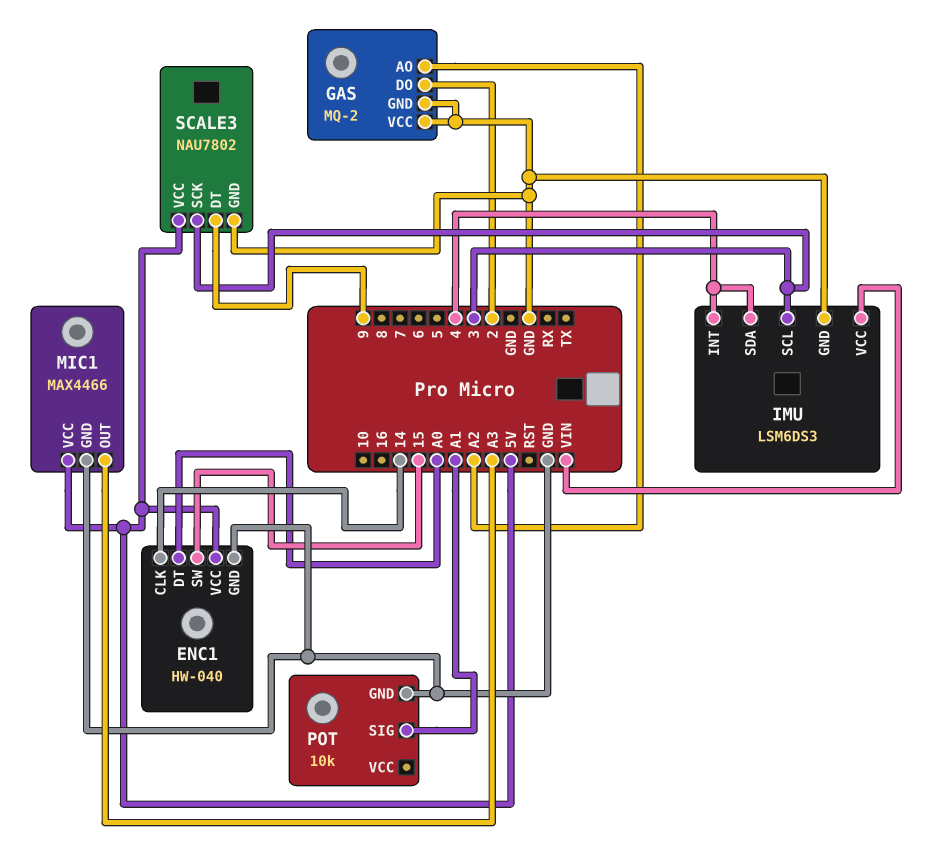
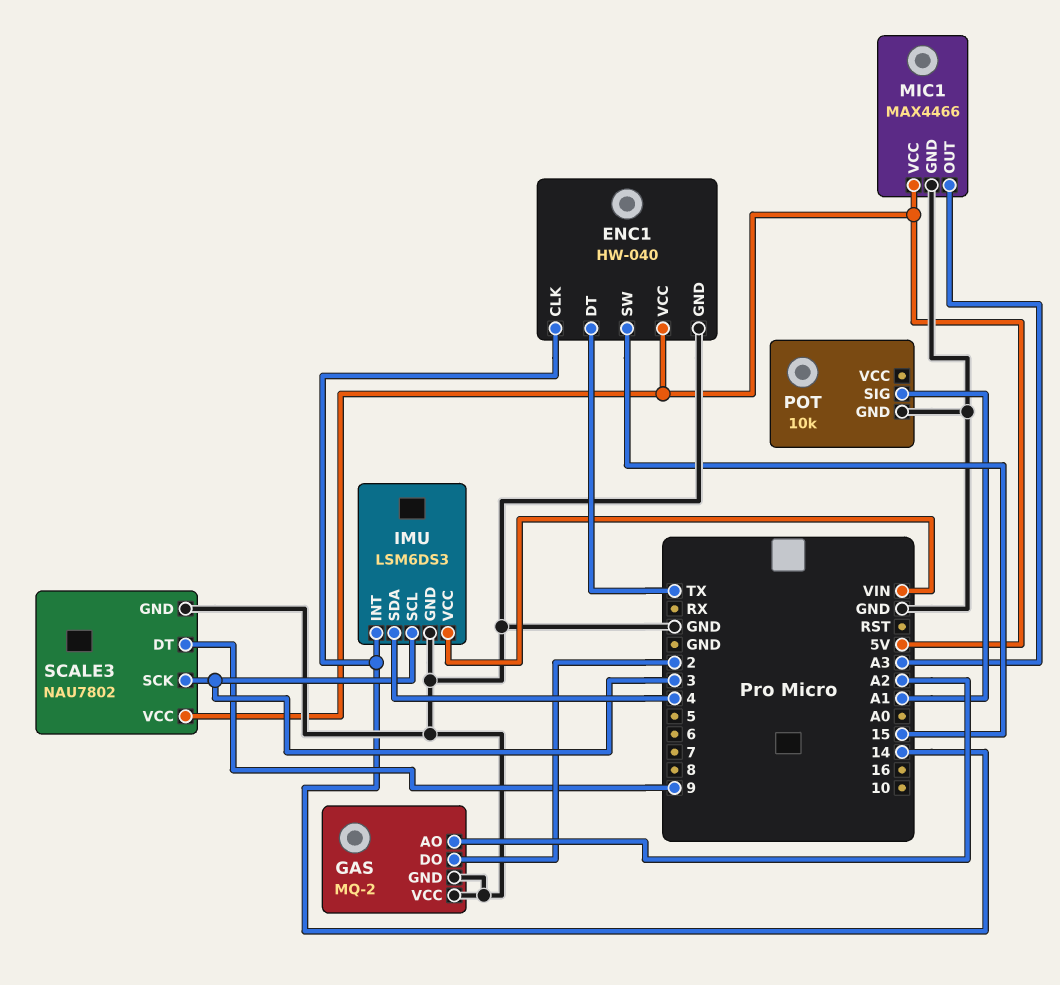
ENC1 pin DT: A0 -> TX
IMU pin INT: 4 -> 14

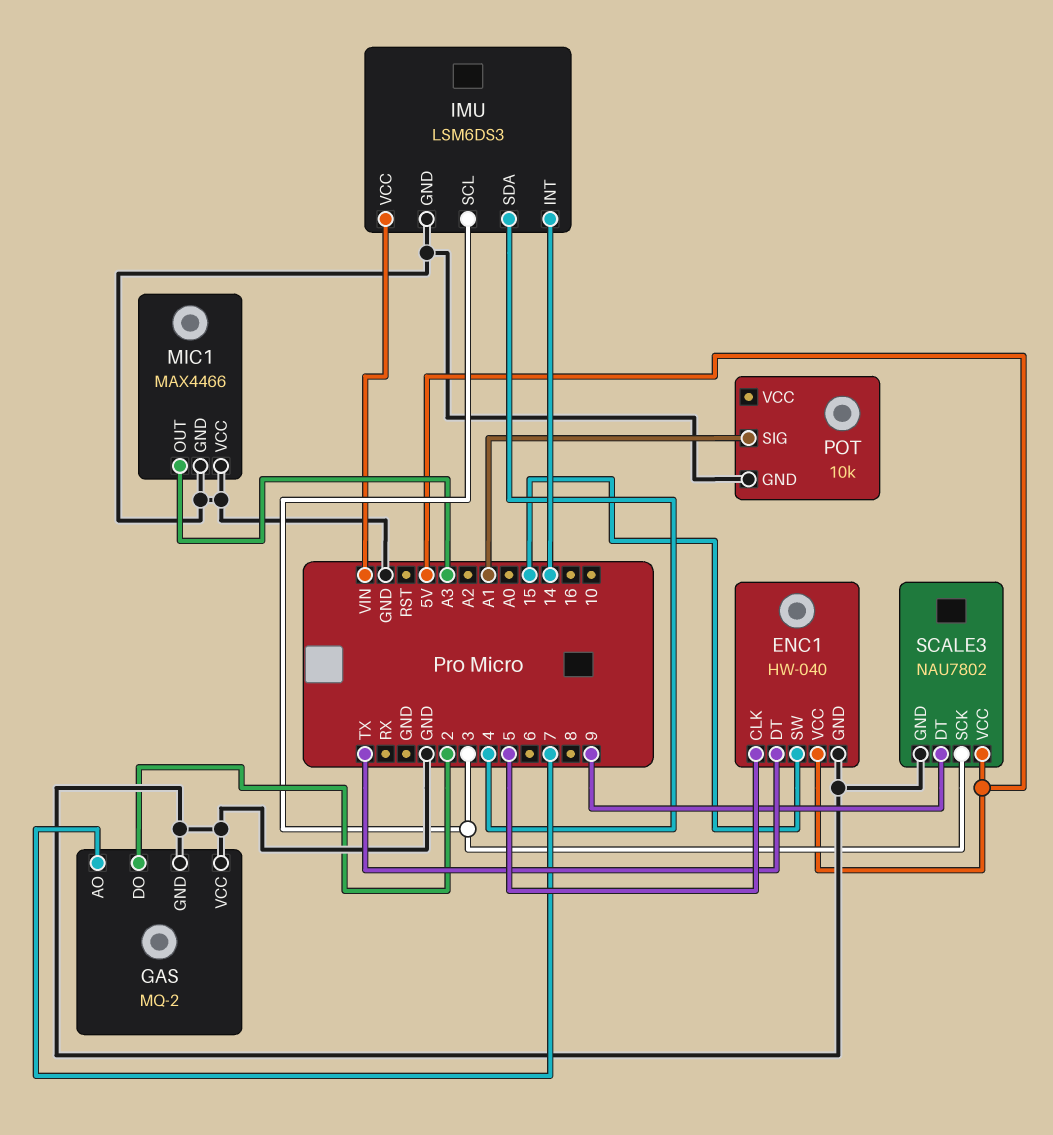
ENC1 pin CLK: 14 -> 5
GAS pin AO: A2 -> 7
MIC1 pin VCC: 5V -> GND

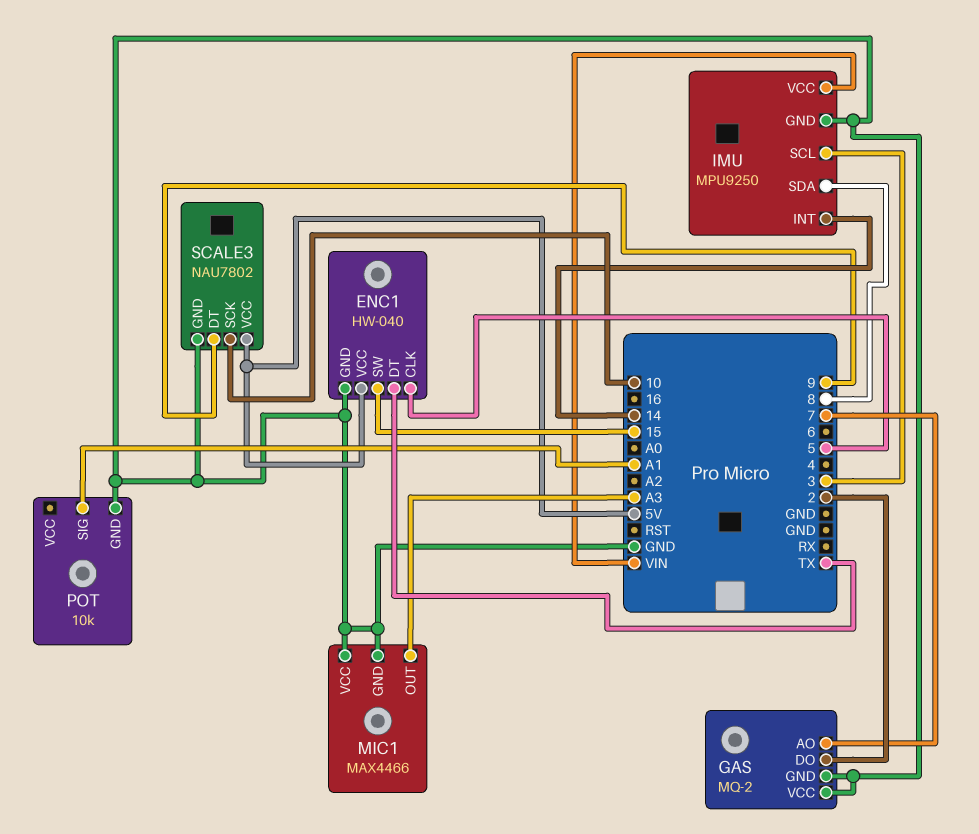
IMU: LSM6DS3 -> MPU9250
IMU pin SDA: 4 -> 8
SCALE3 pin SCK: 3 -> 10

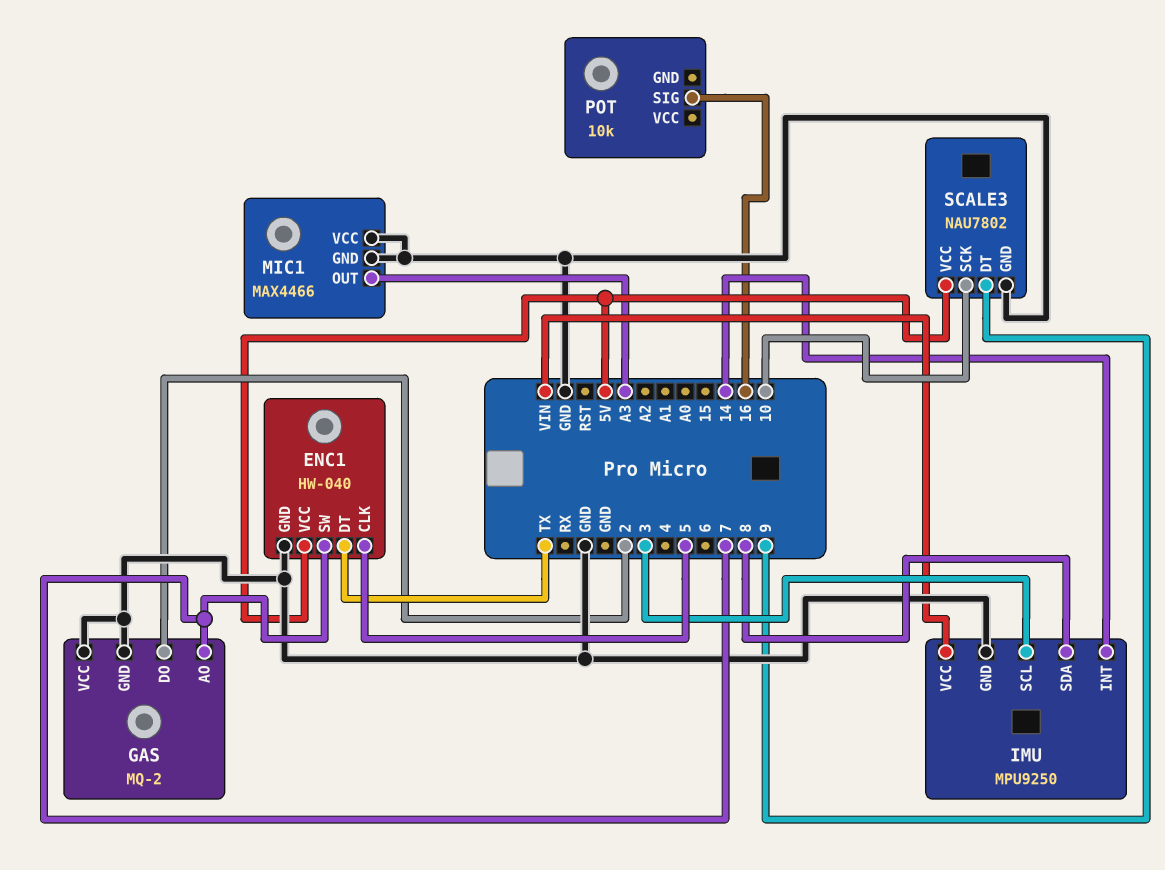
ENC1 pin SW: 15 -> 7
POT pin GND: GND -> none
POT pin SIG: A1 -> 16

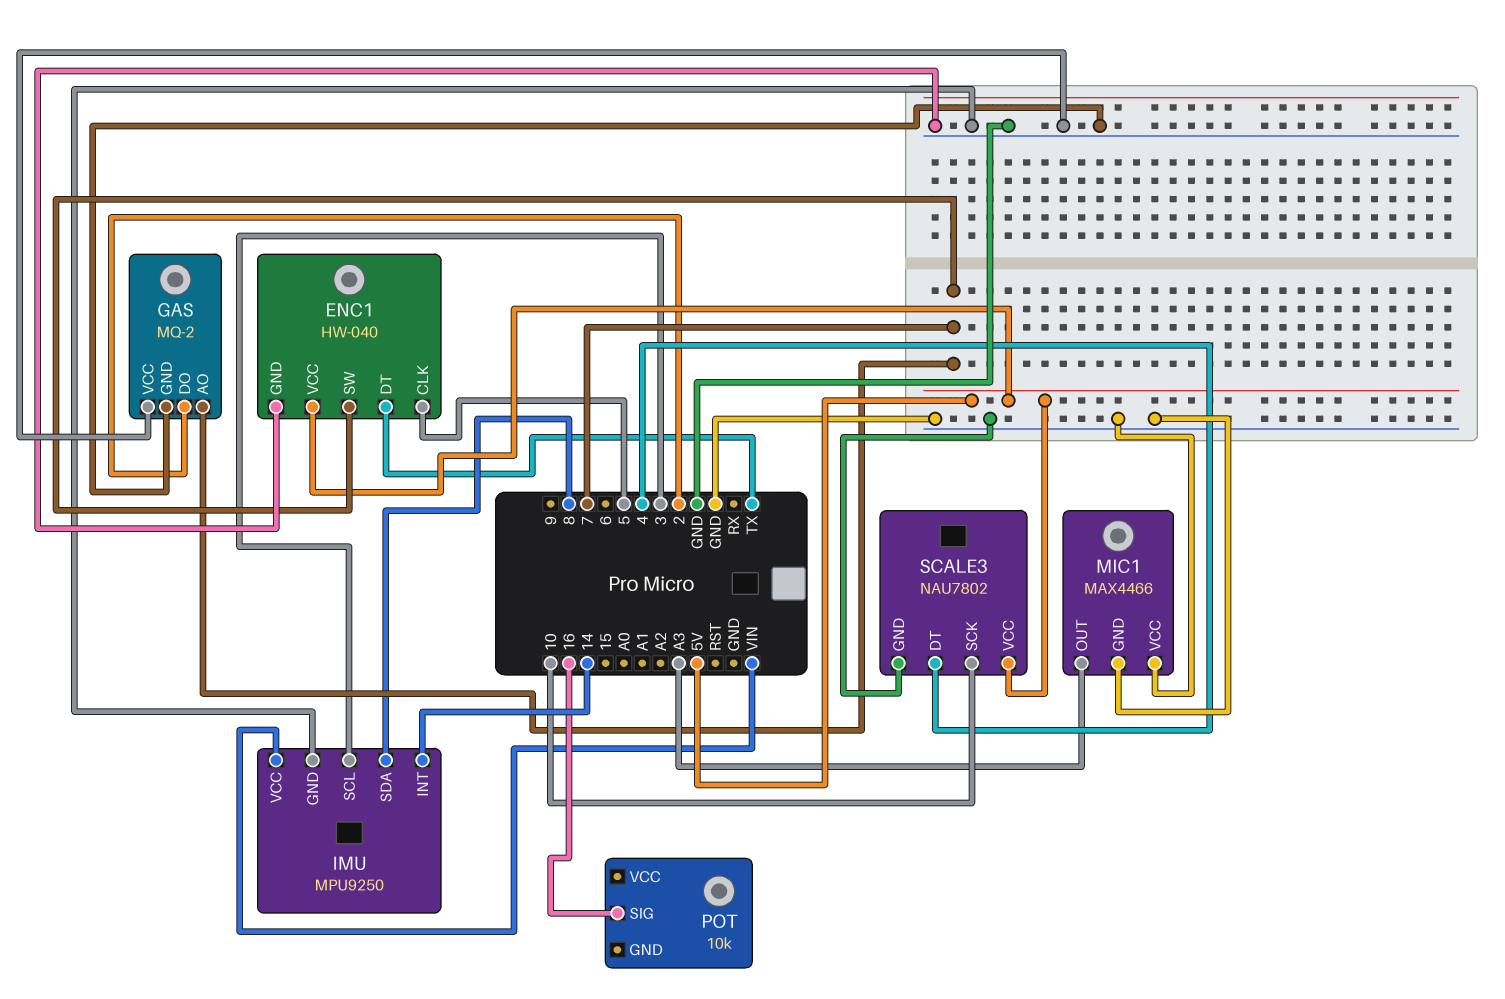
SCALE3 pin DT: 9 -> 4

